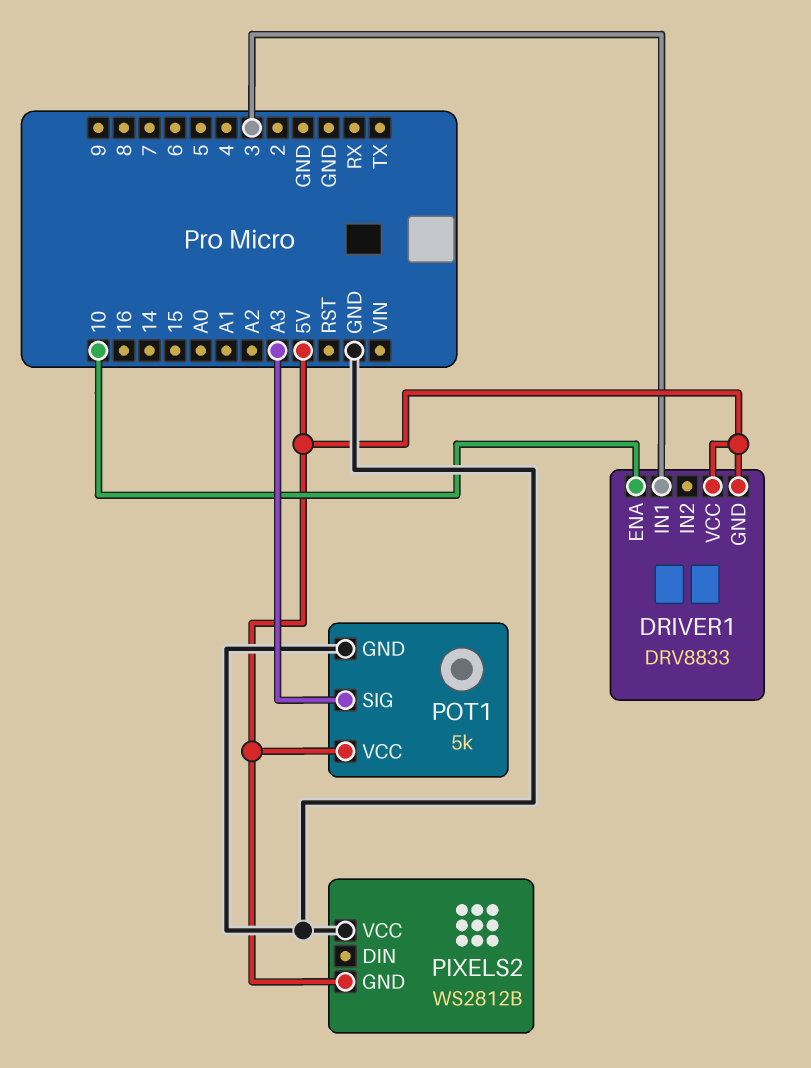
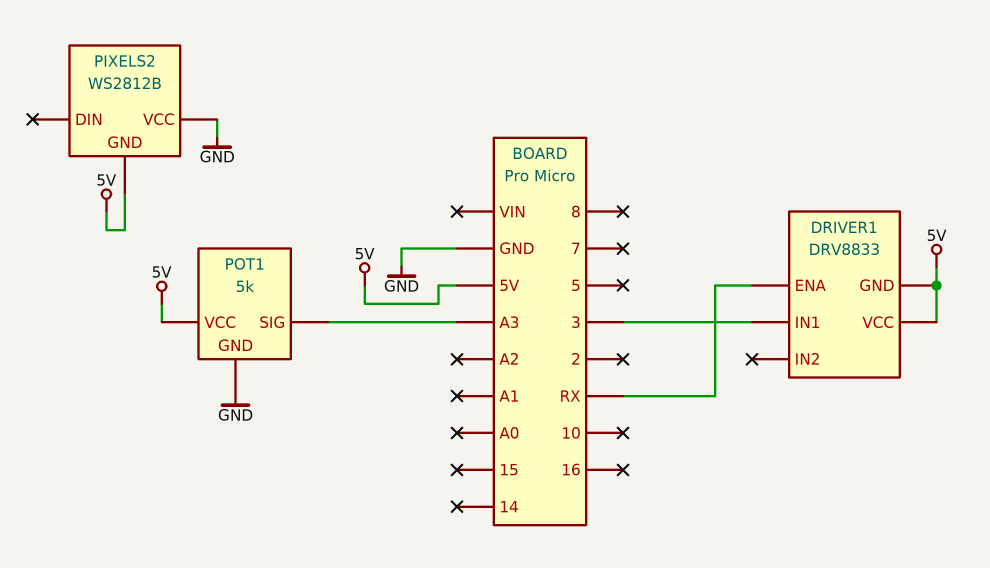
DRIVER1 pin ENA: 10 -> RX

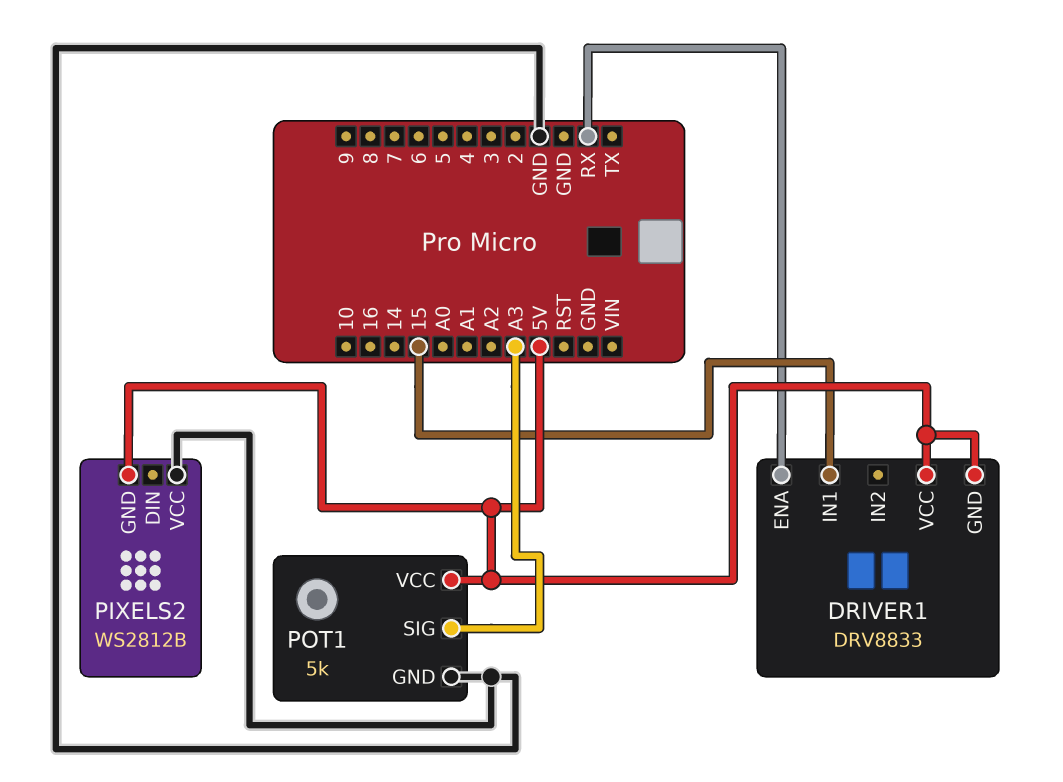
DRIVER1 pin IN1: 3 -> 15

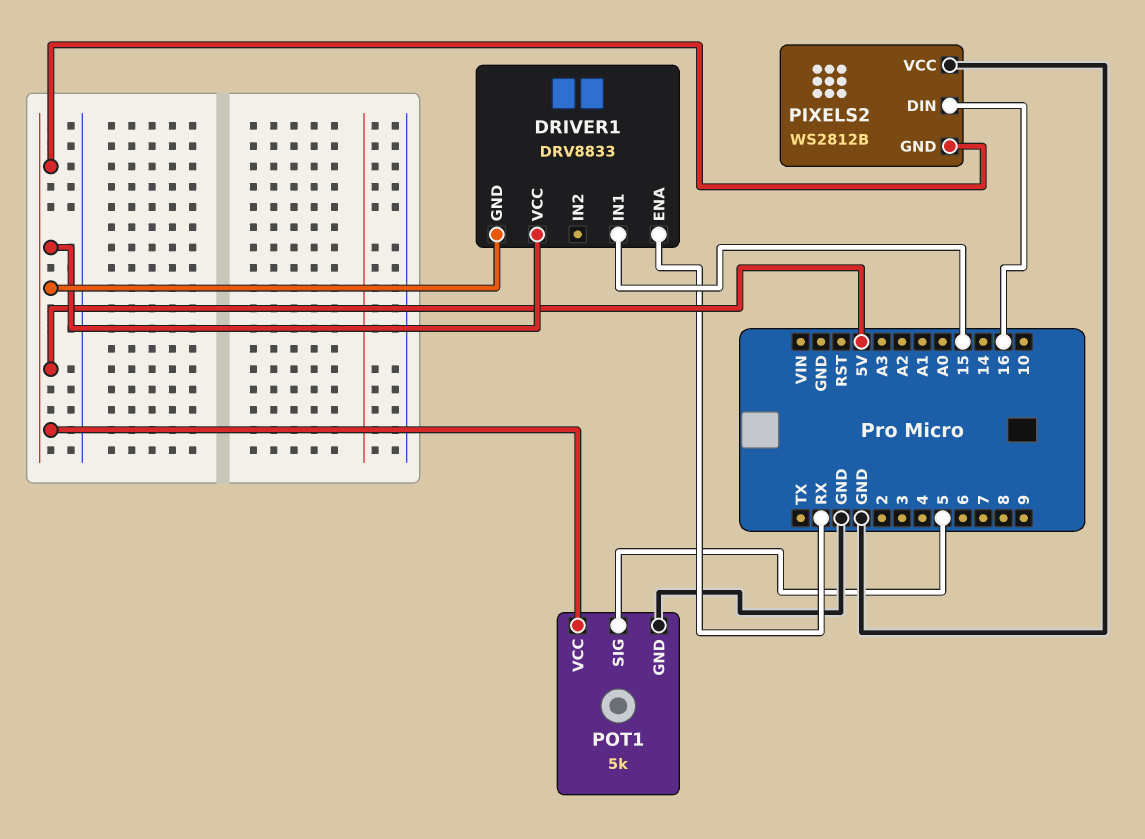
PIXELS2 pin DIN: none -> 16
POT1 pin SIG: A3 -> 5

